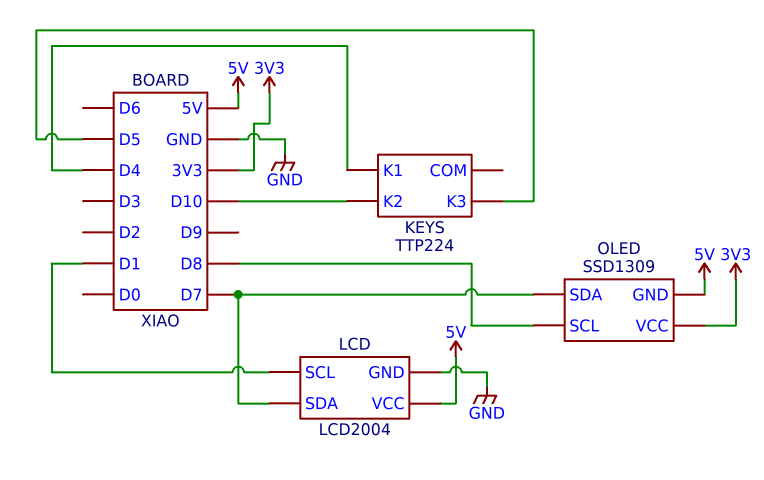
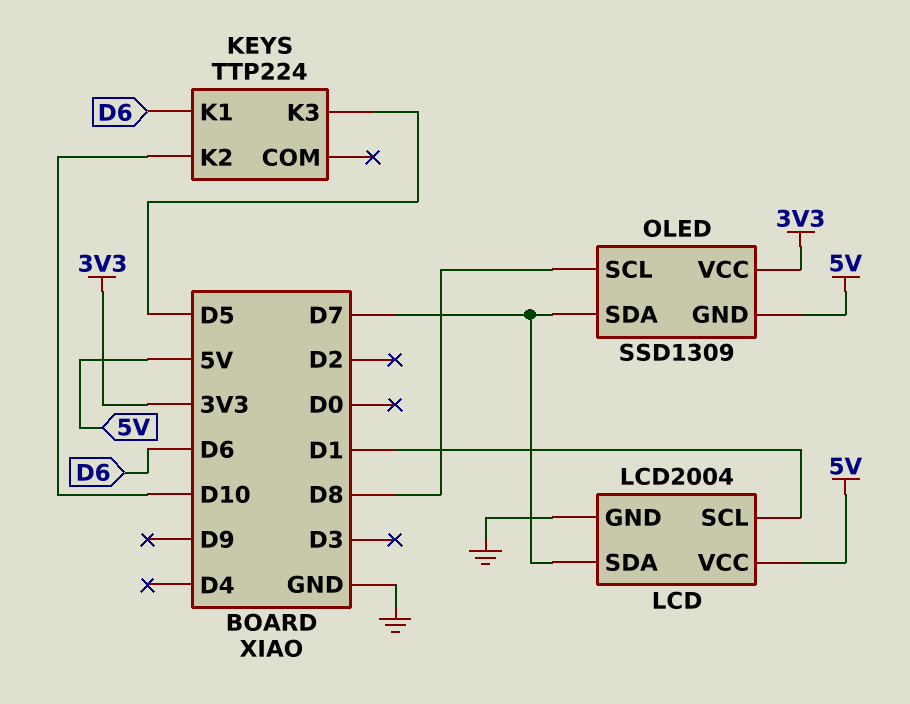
KEYS pin K1: D4 -> D6

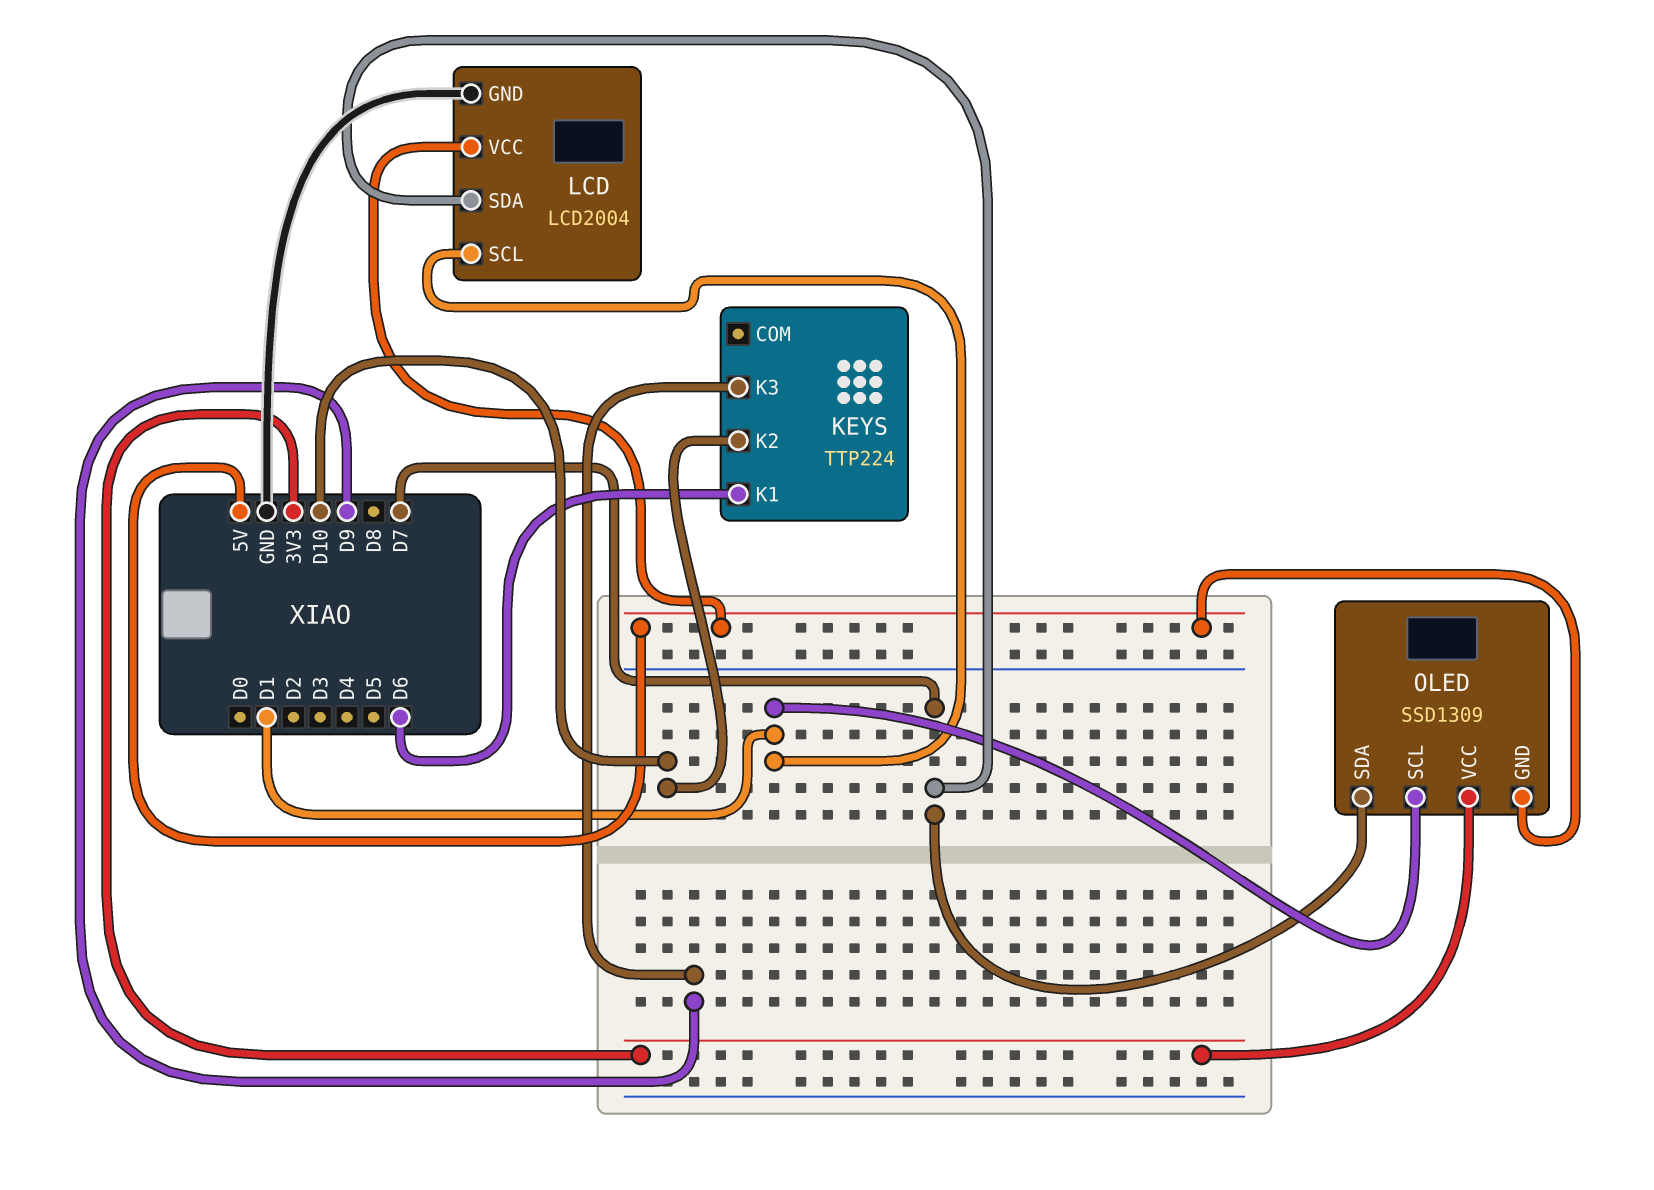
KEYS pin K3: D5 -> D9
OLED pin SCL: D8 -> D1

